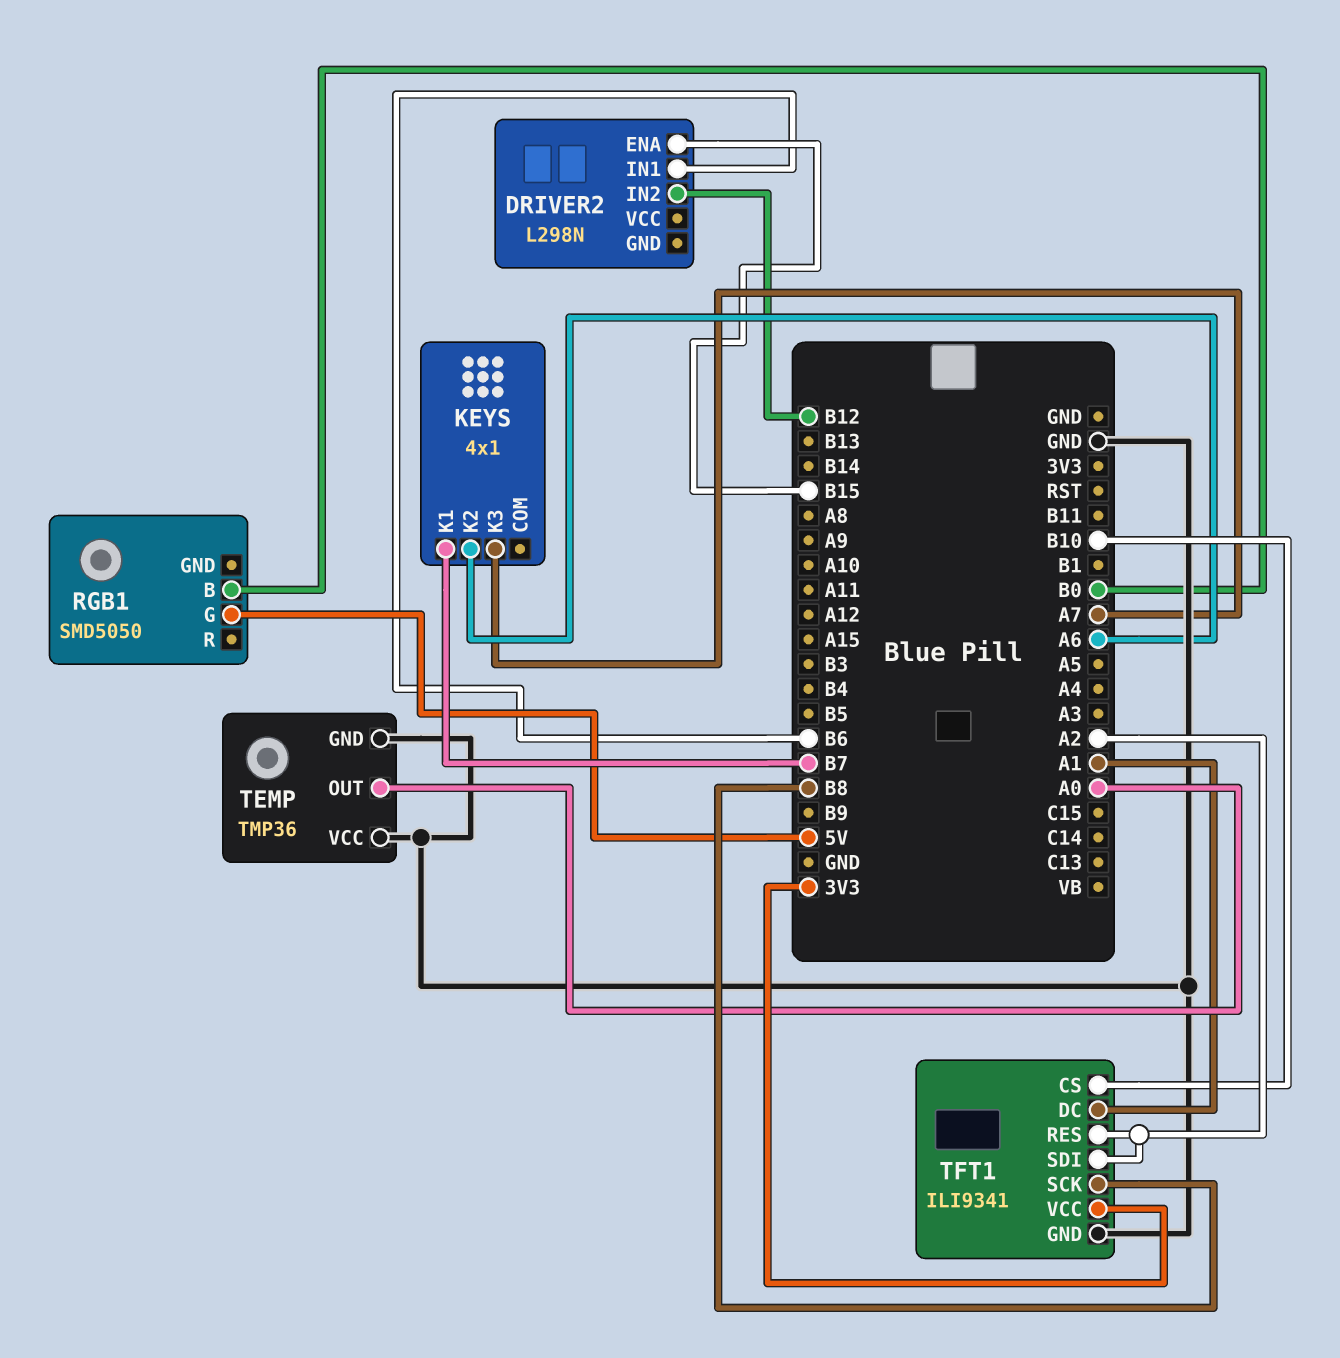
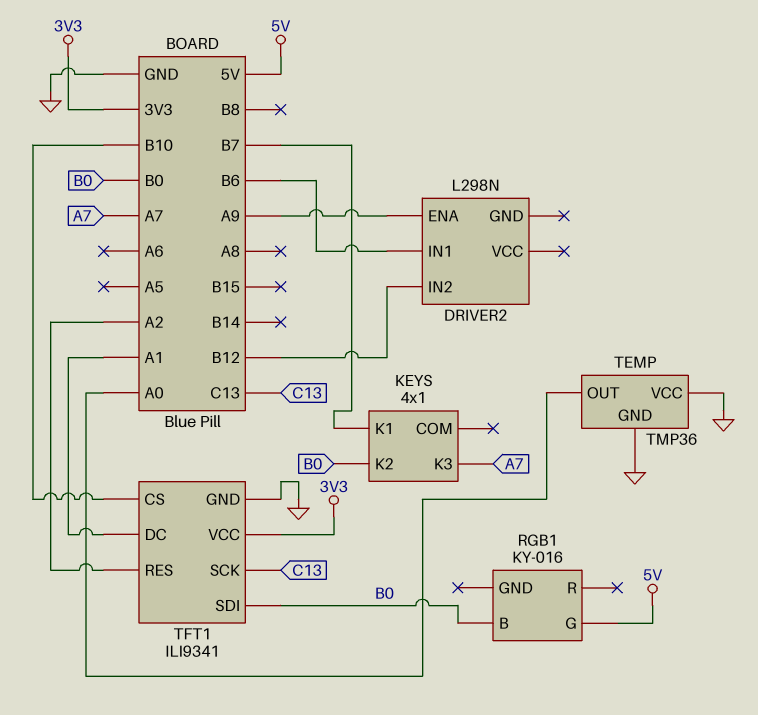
DRIVER2 pin ENA: B15 -> A9
KEYS pin K2: A6 -> B0
RGB1: SMD5050 -> KY-016
TFT1 pin SCK: B8 -> C13
TFT1 pin SDI: A2 -> B0

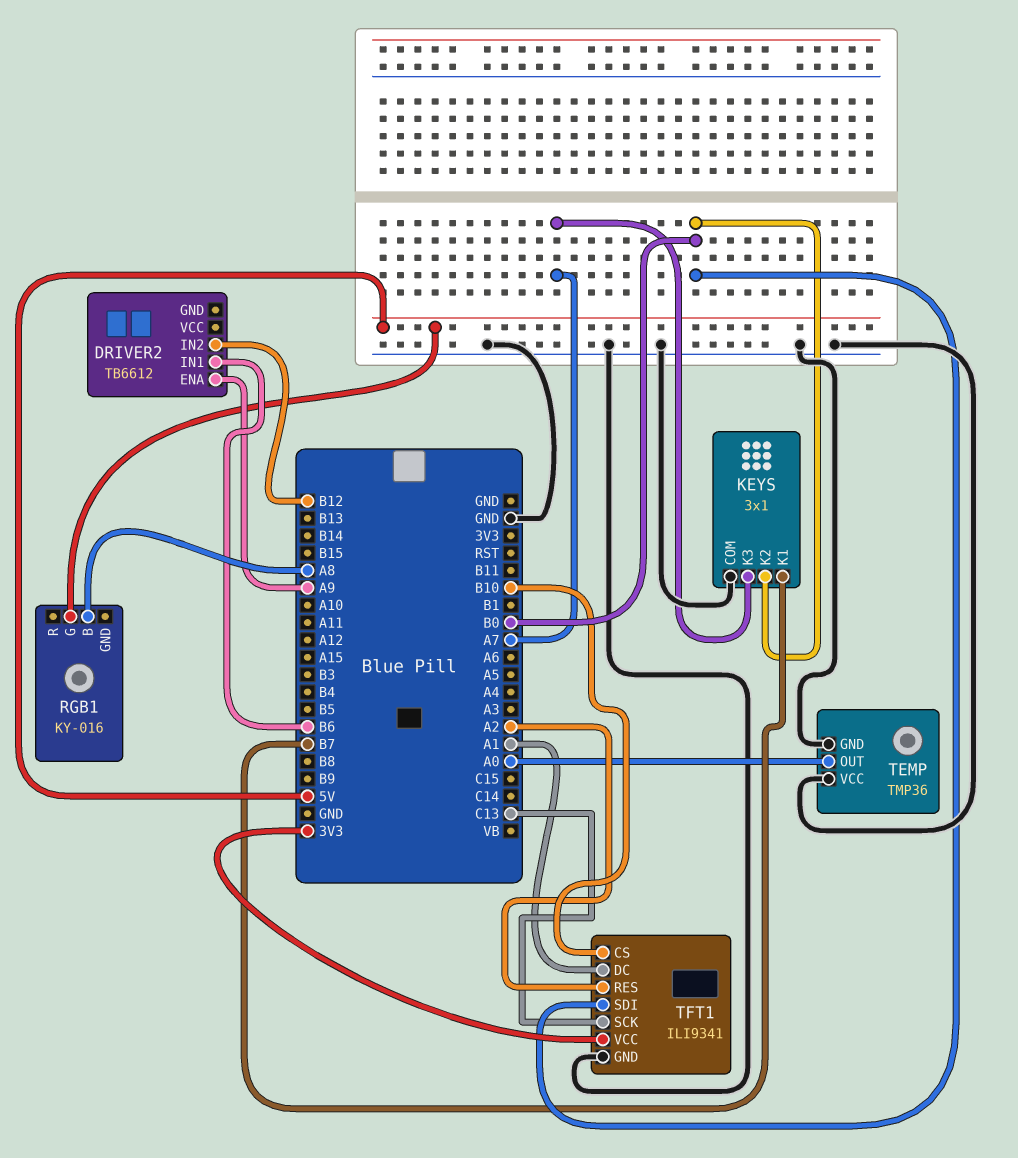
DRIVER2: L298N -> TB6612
KEYS: 4x1 -> 3x1
KEYS pin COM: none -> GND
RGB1 pin B: B0 -> A8

